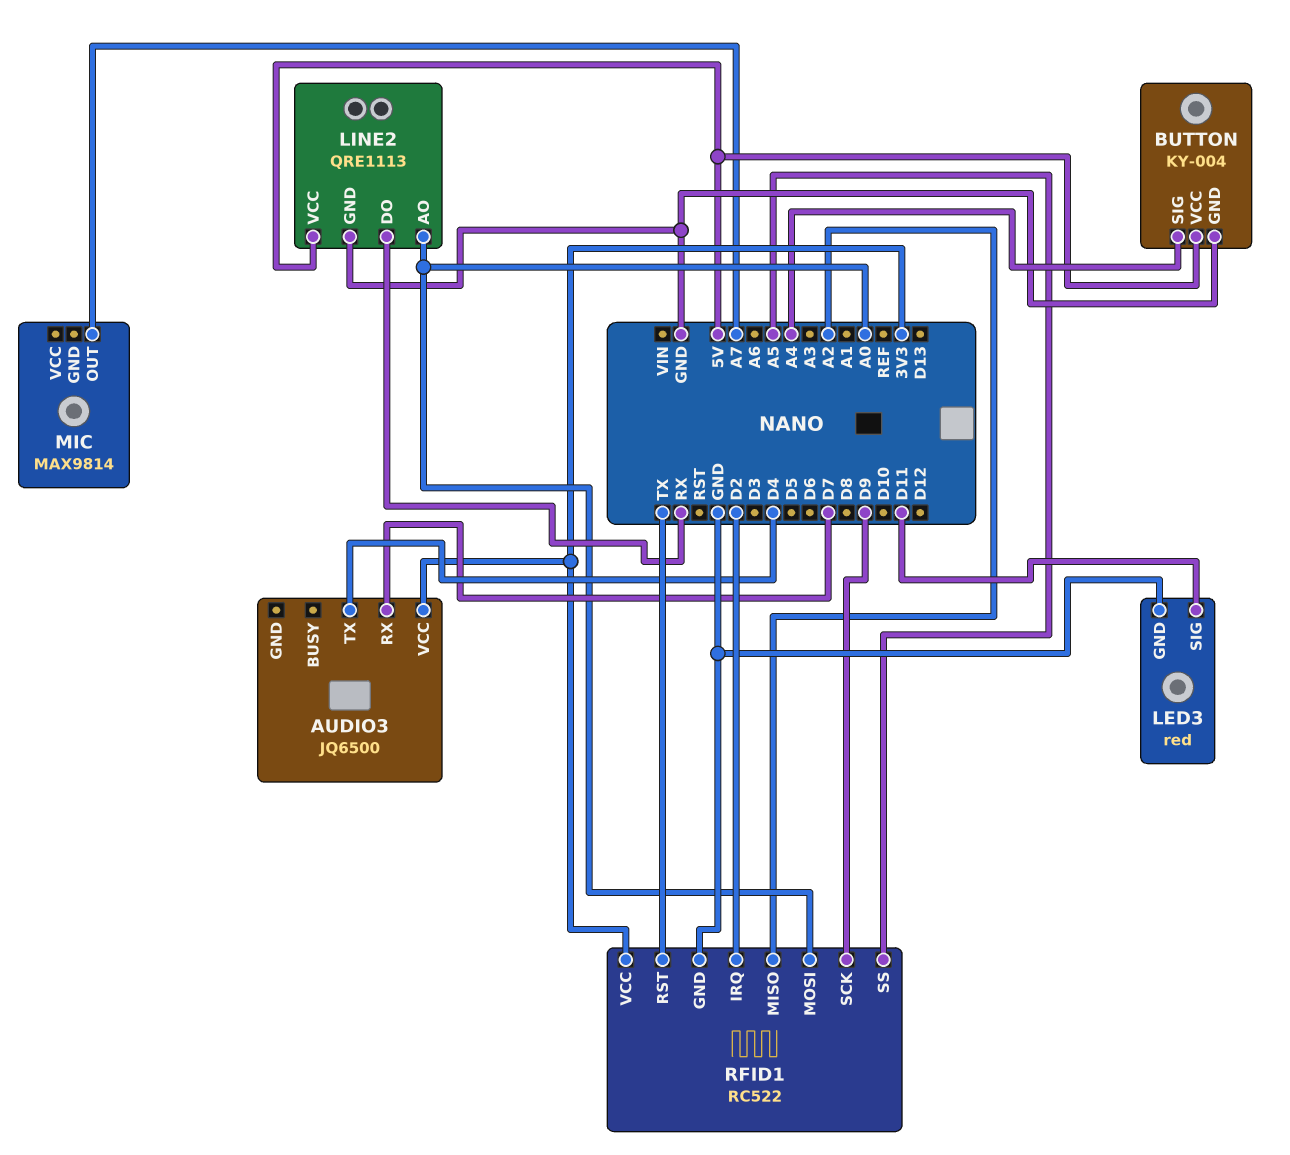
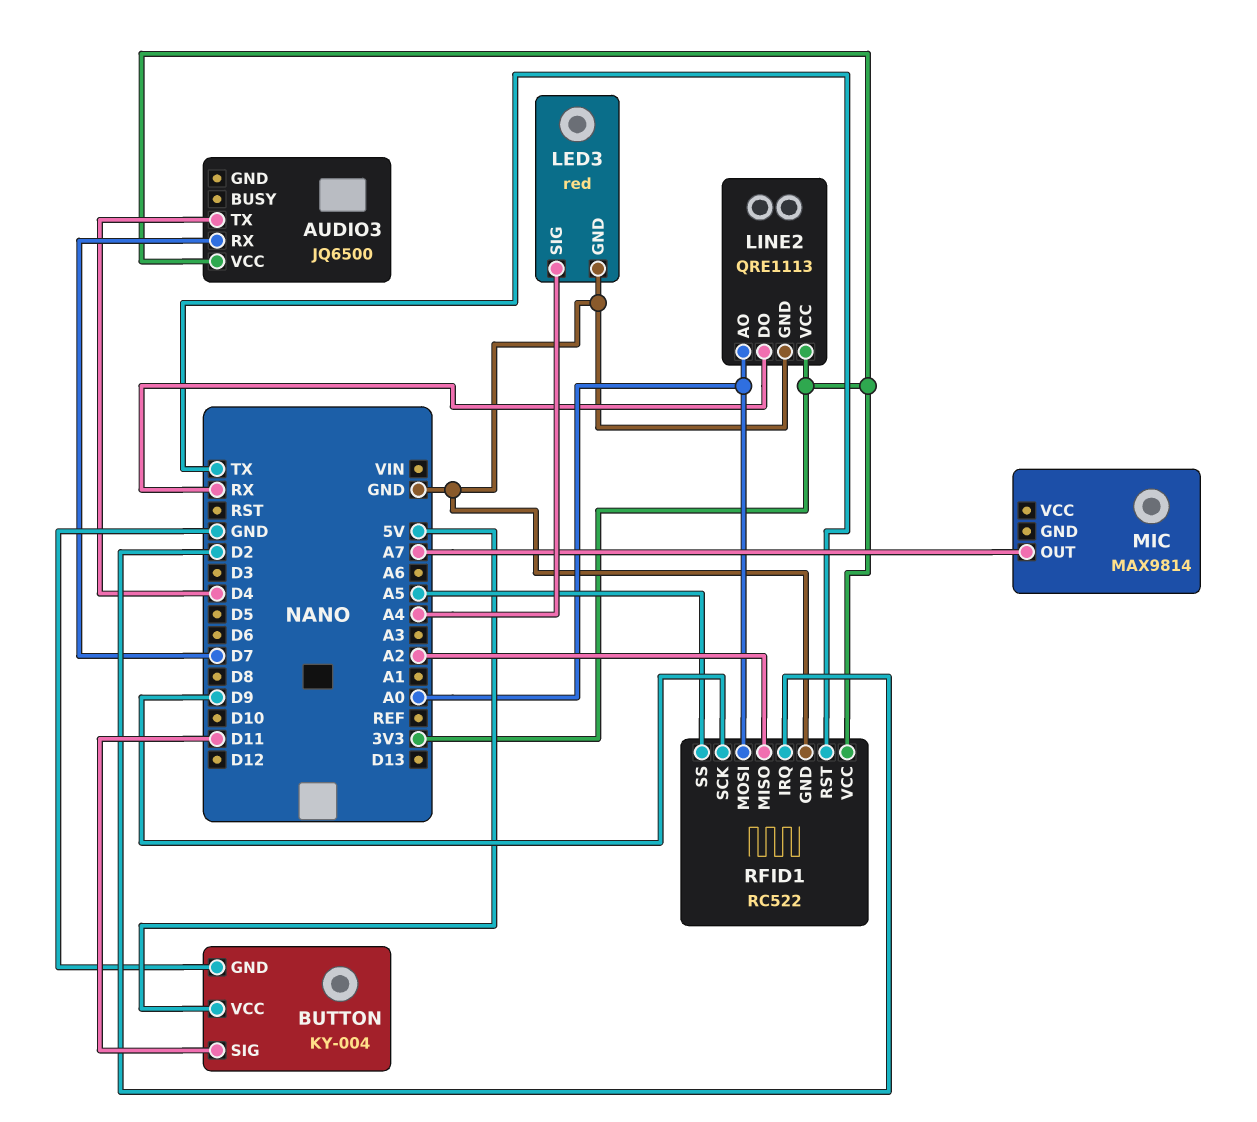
BUTTON pin SIG: A4 -> D11
LED3 pin SIG: D11 -> A4
LINE2 pin VCC: 5V -> 3V3

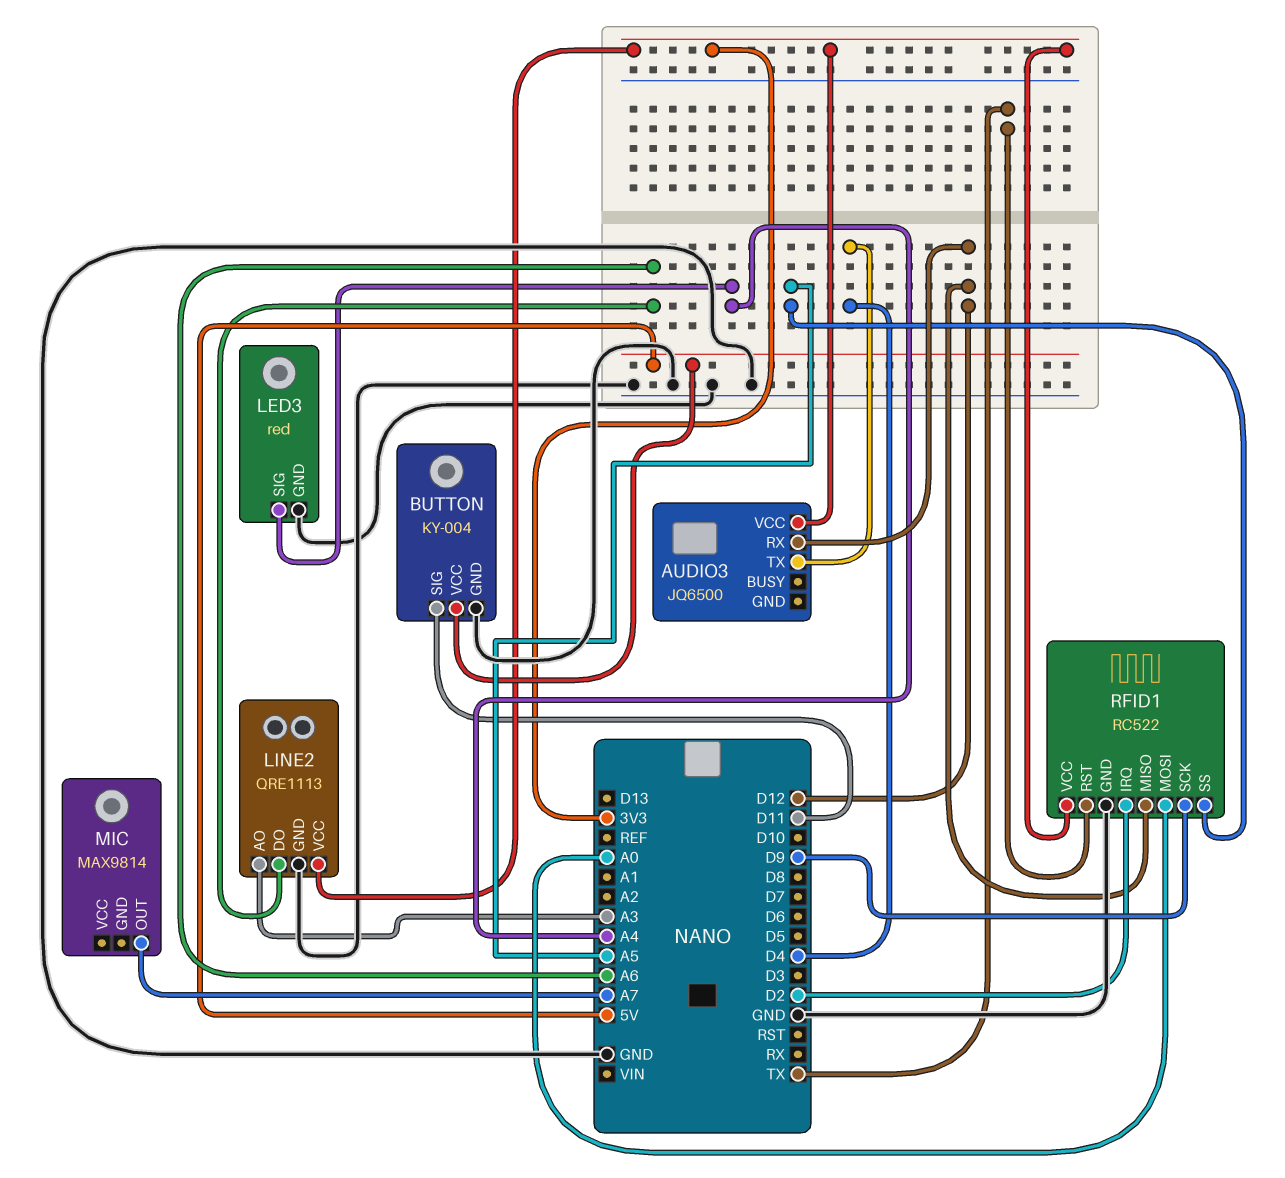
AUDIO3 pin RX: D7 -> D12
LINE2 pin AO: A0 -> A3
LINE2 pin DO: RX -> A6
RFID1 pin MISO: A2 -> D12

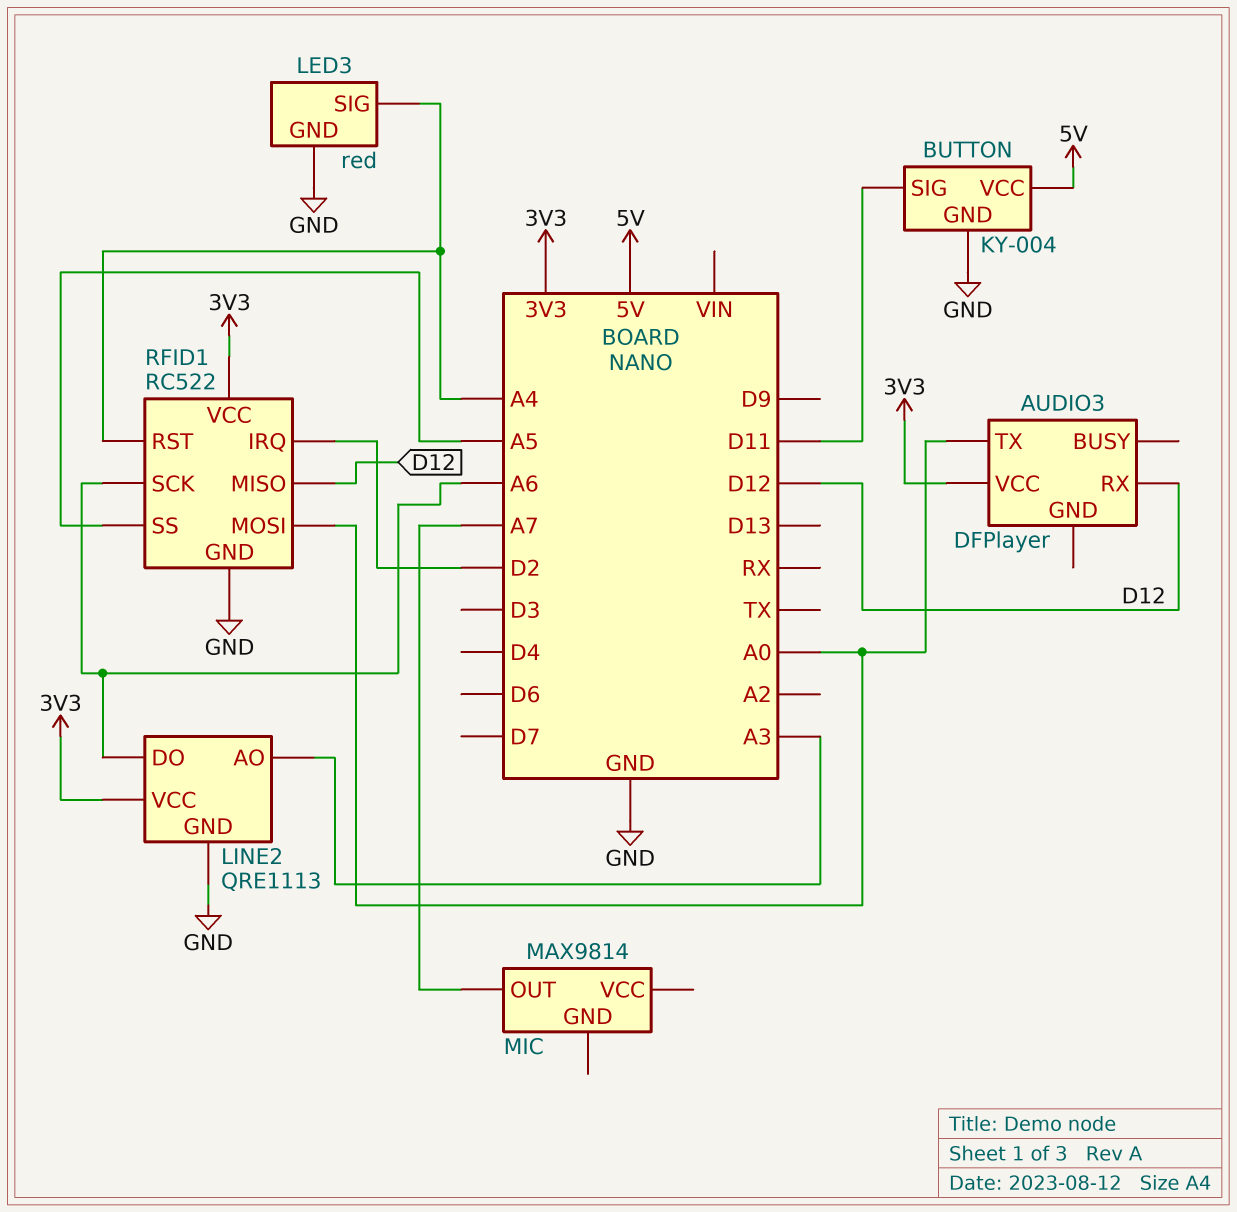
AUDIO3: JQ6500 -> DFPlayer
AUDIO3 pin TX: D4 -> A0
RFID1 pin RST: TX -> A4
RFID1 pin SCK: D9 -> A6

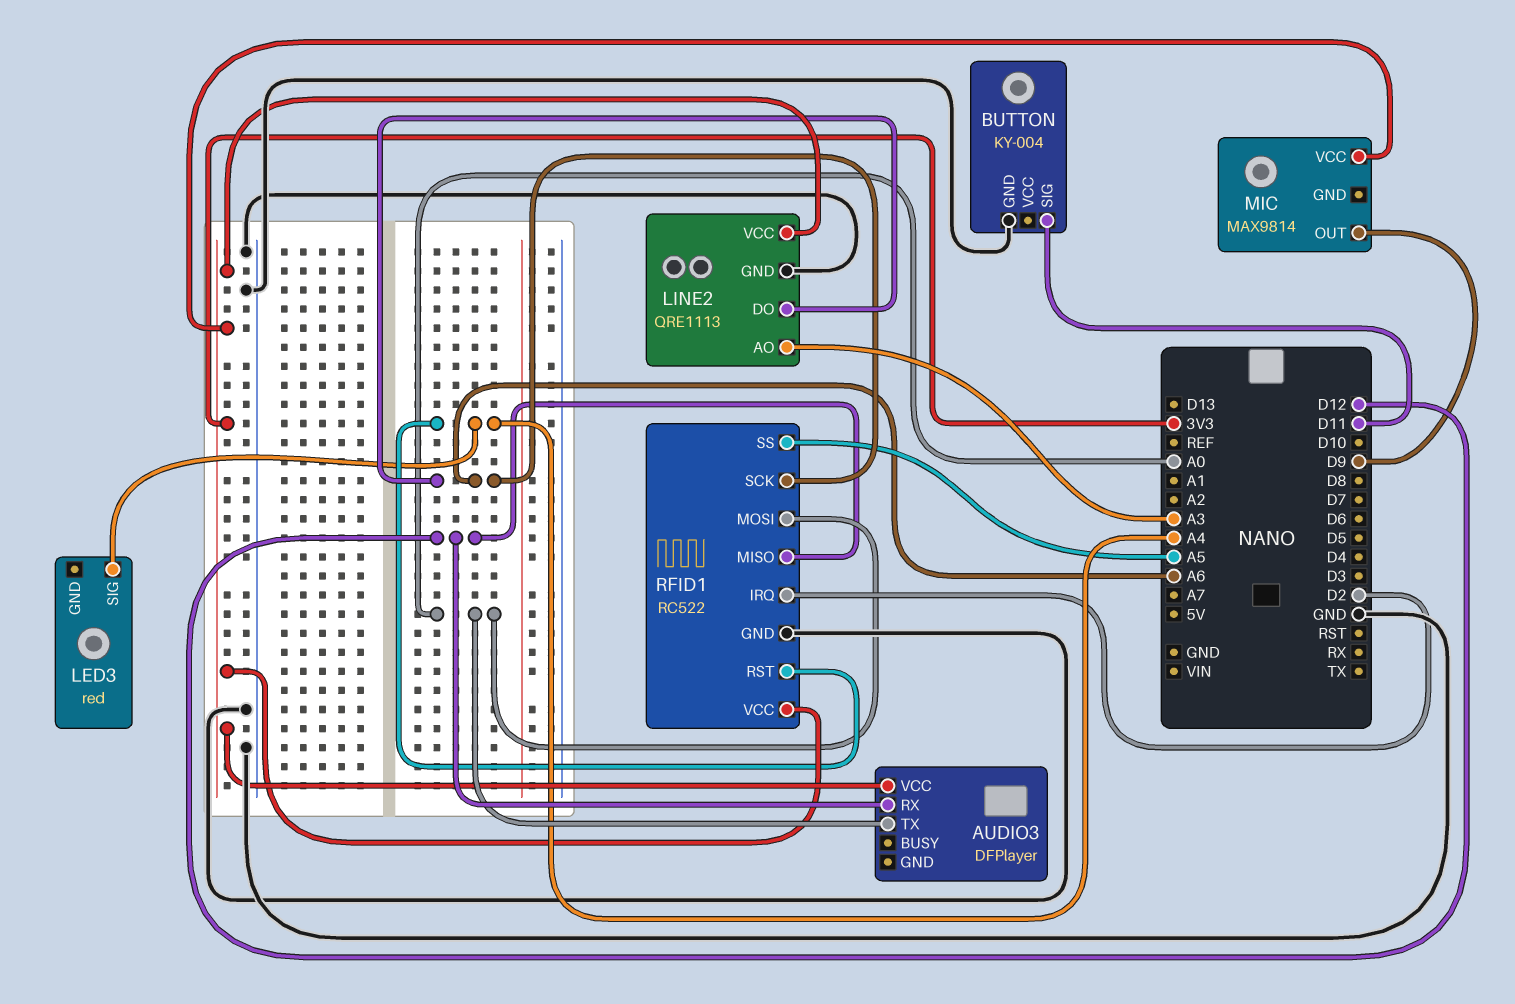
BUTTON pin VCC: 5V -> none
LED3 pin GND: GND -> none
MIC pin OUT: A7 -> D9
MIC pin VCC: none -> 3V3

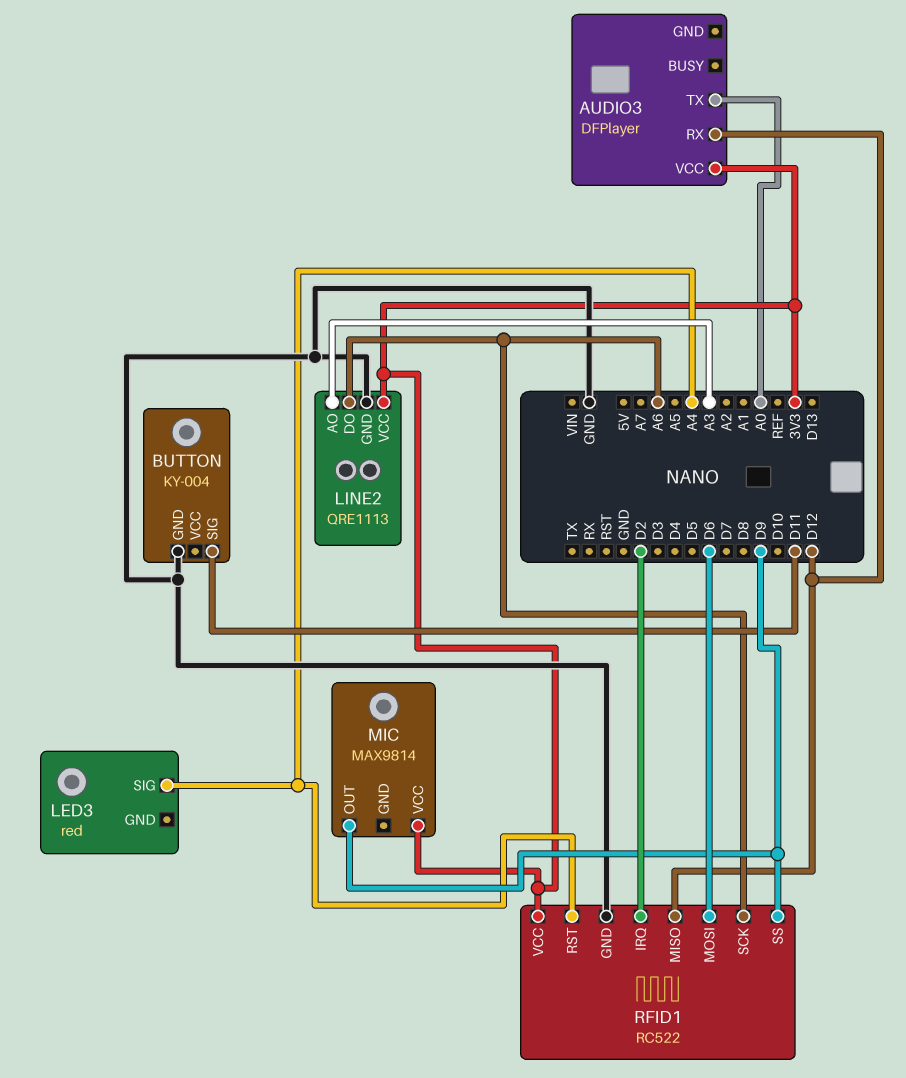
RFID1 pin MOSI: A0 -> D6
RFID1 pin SS: A5 -> D9

